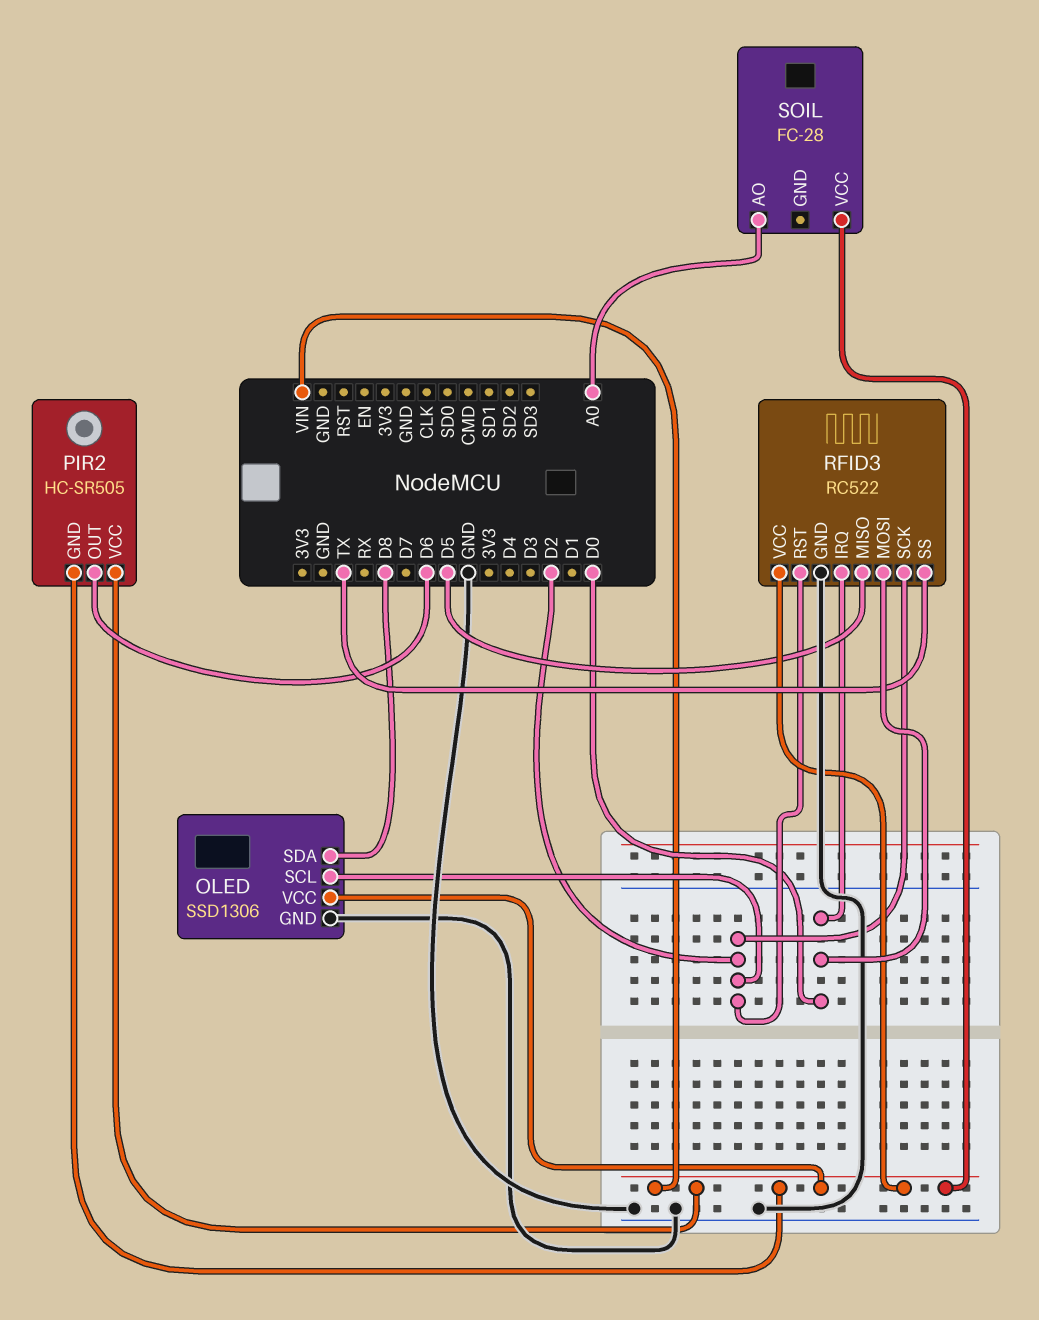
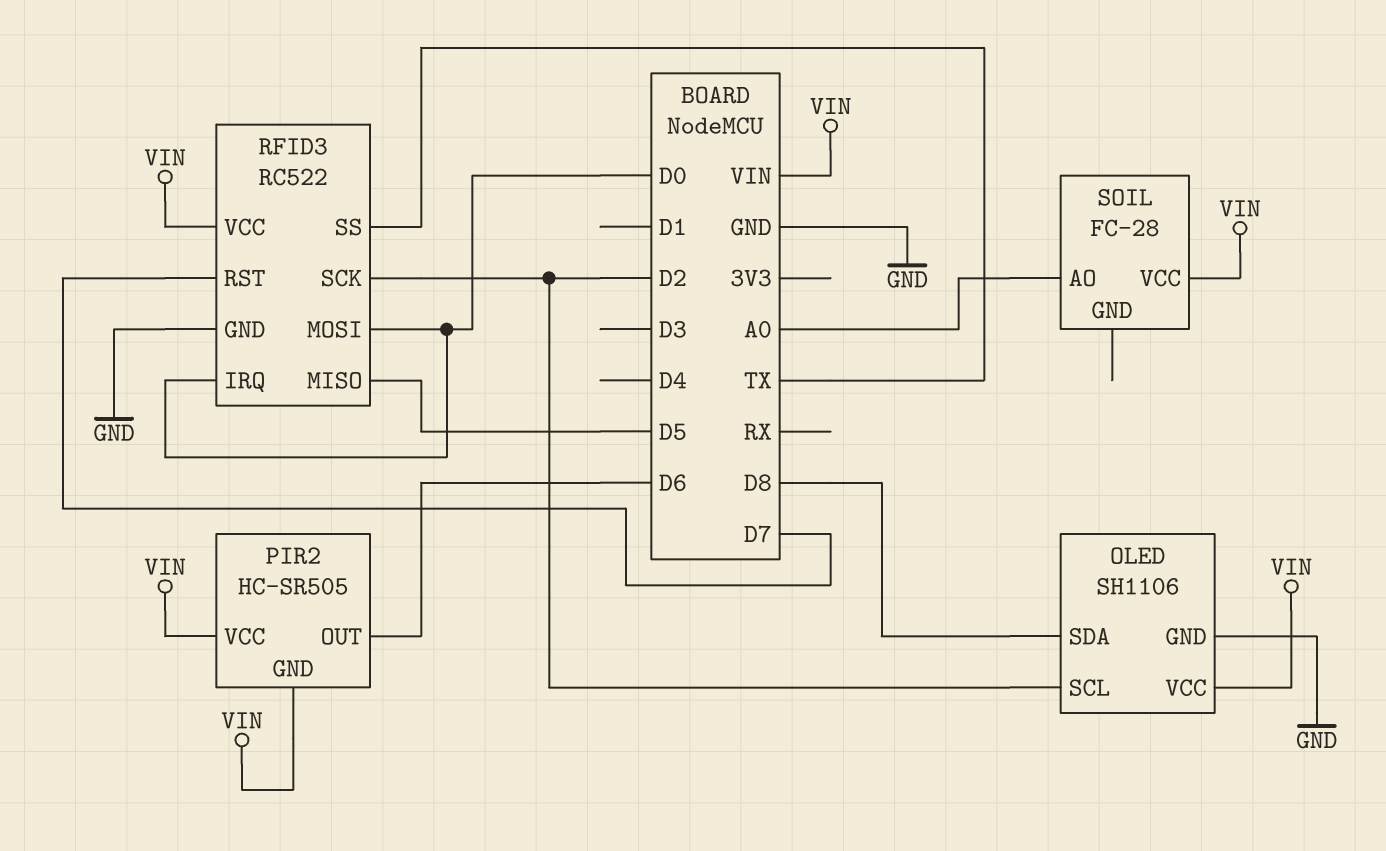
OLED: SSD1306 -> SH1106
RFID3 pin RST: D2 -> D7

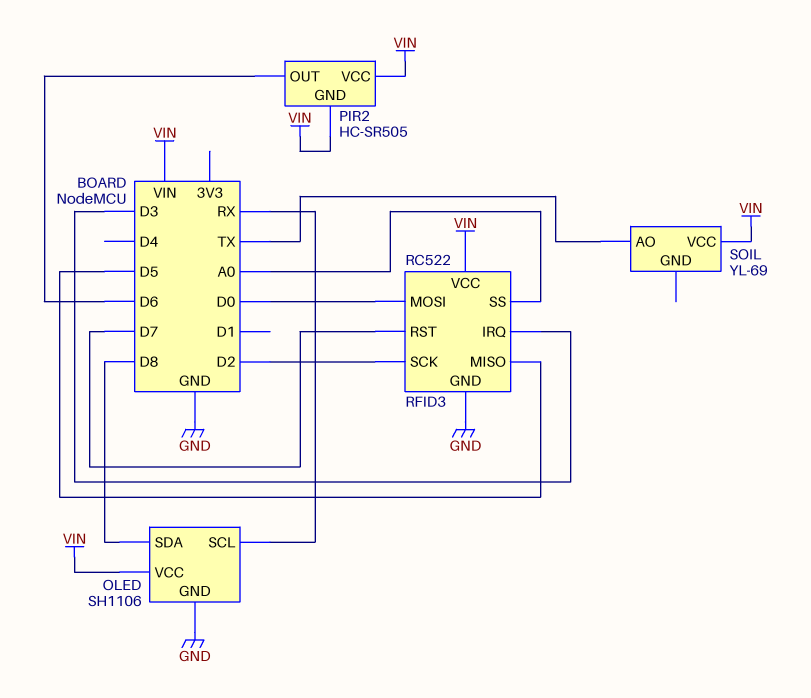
OLED pin SCL: D2 -> RX
RFID3 pin IRQ: D0 -> D3
RFID3 pin SS: TX -> A0
SOIL: FC-28 -> YL-69
SOIL pin AO: A0 -> TX

